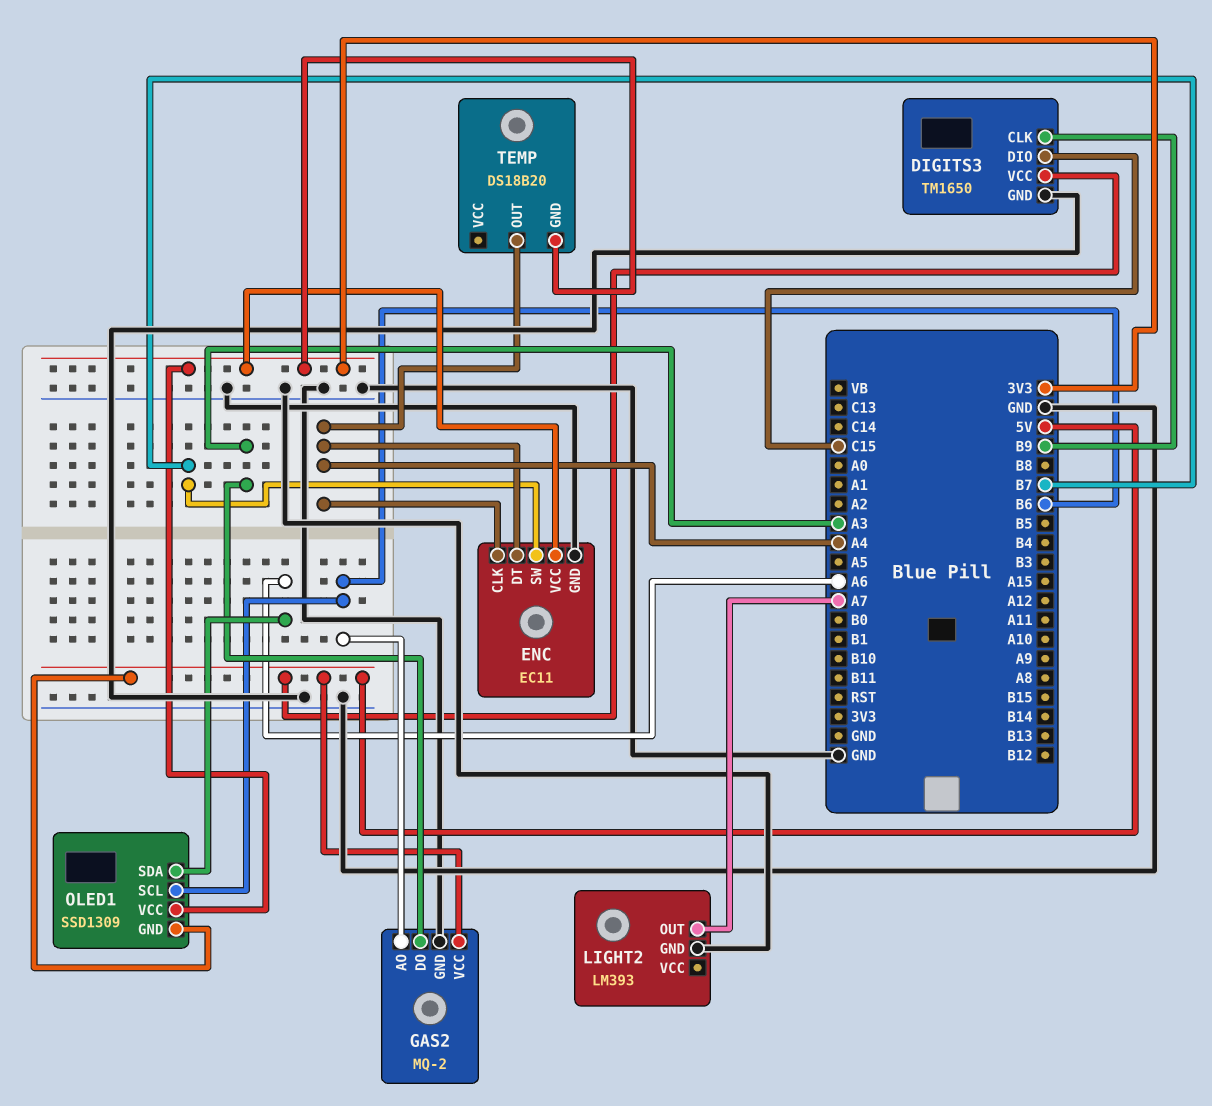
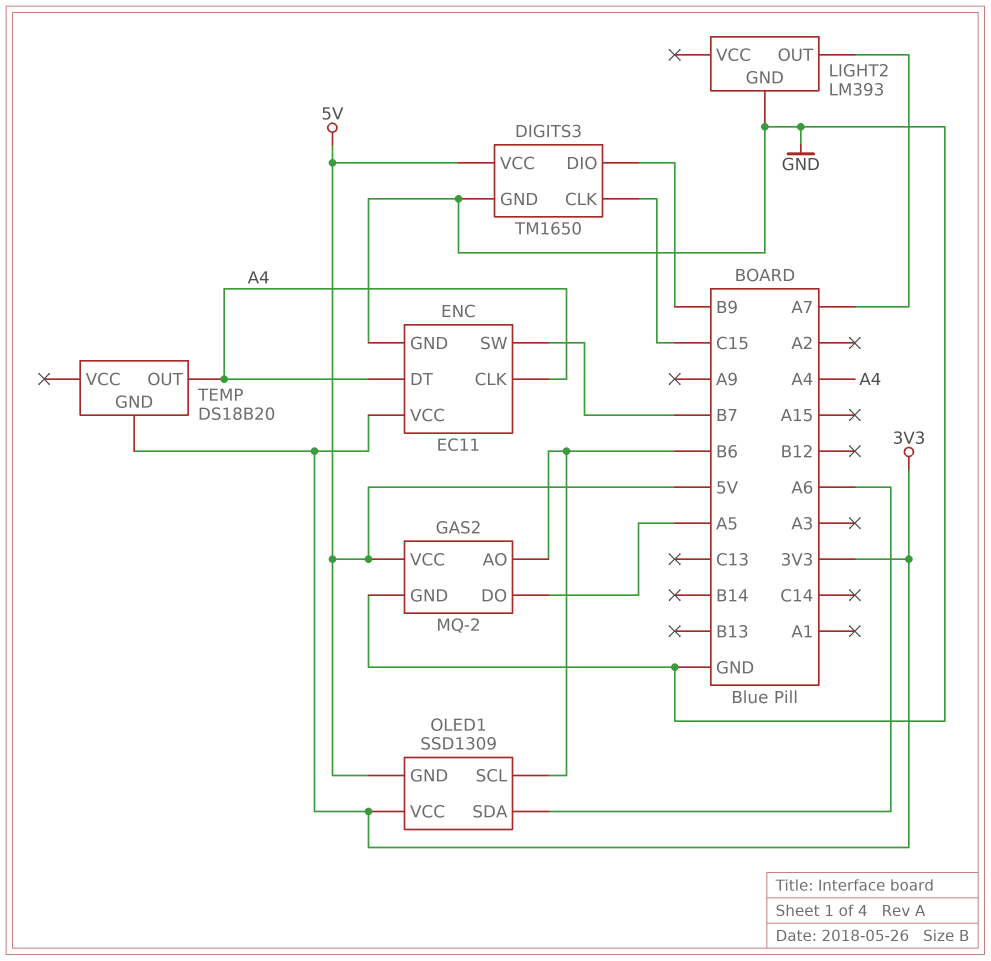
DIGITS3 pin CLK: B9 -> C15
DIGITS3 pin DIO: C15 -> B9
GAS2 pin DO: A3 -> A5

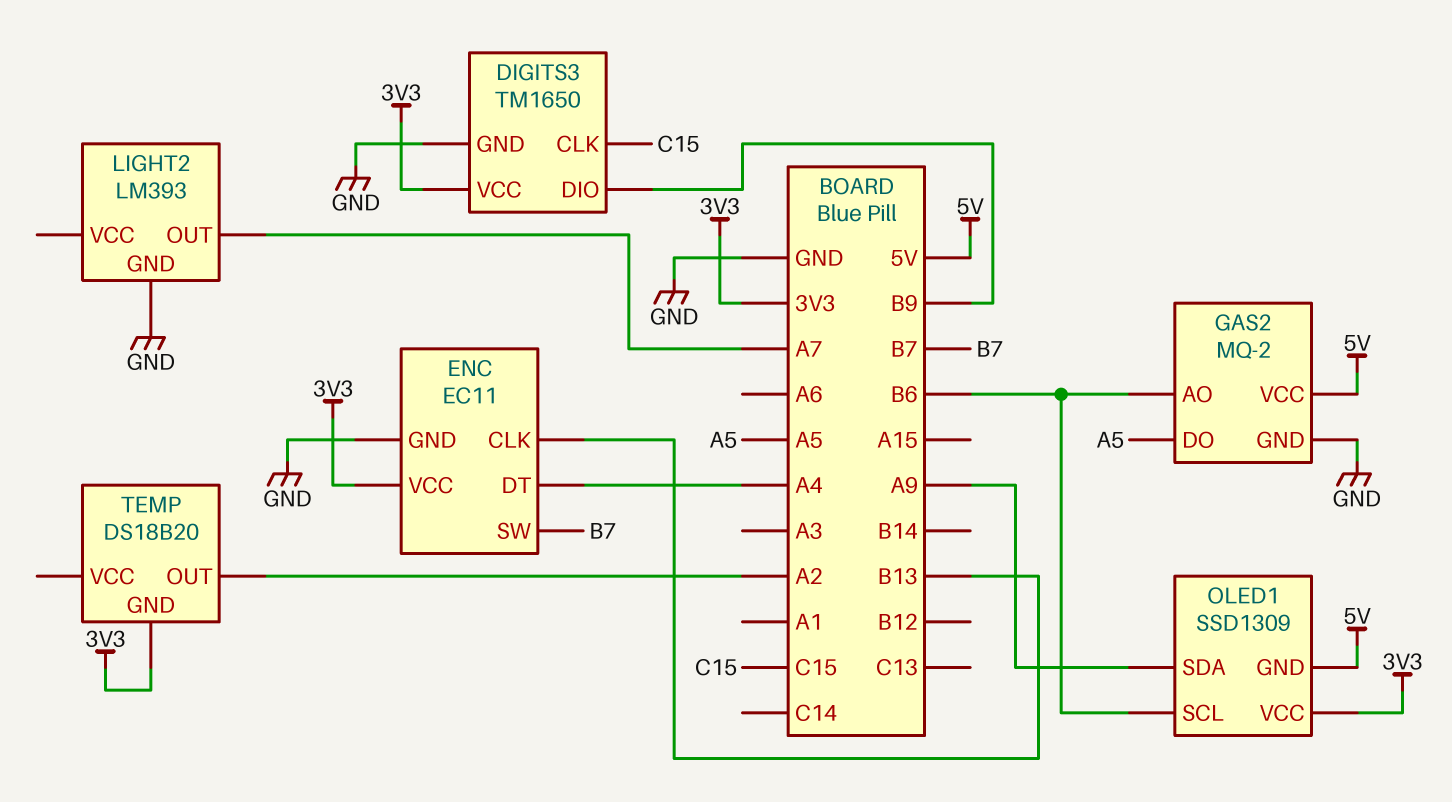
DIGITS3 pin VCC: 5V -> 3V3
ENC pin CLK: A4 -> B13
OLED1 pin SDA: A6 -> A9
TEMP pin OUT: A4 -> A2

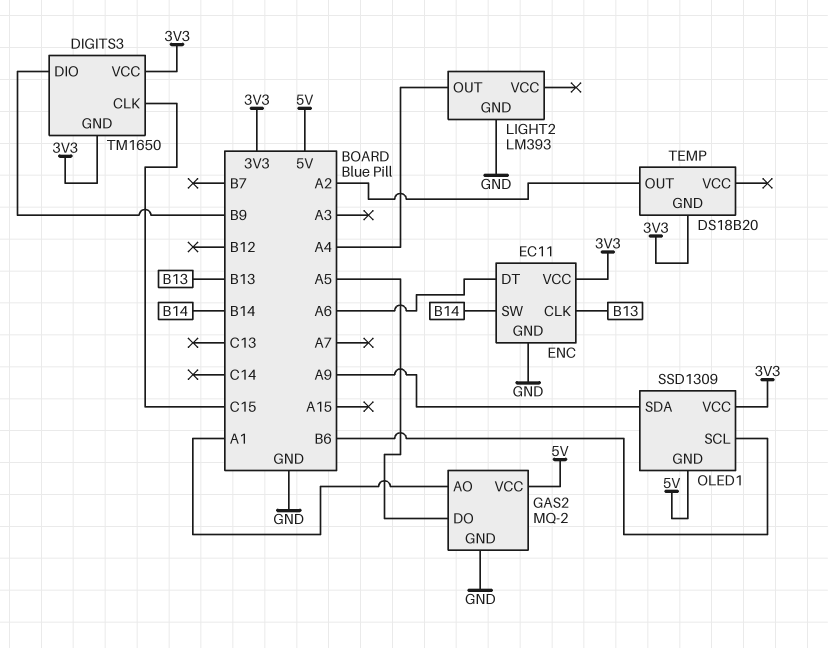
DIGITS3 pin GND: GND -> 3V3
ENC pin DT: A4 -> A6
ENC pin SW: B7 -> B14
GAS2 pin AO: B6 -> A1
LIGHT2 pin OUT: A7 -> A4

